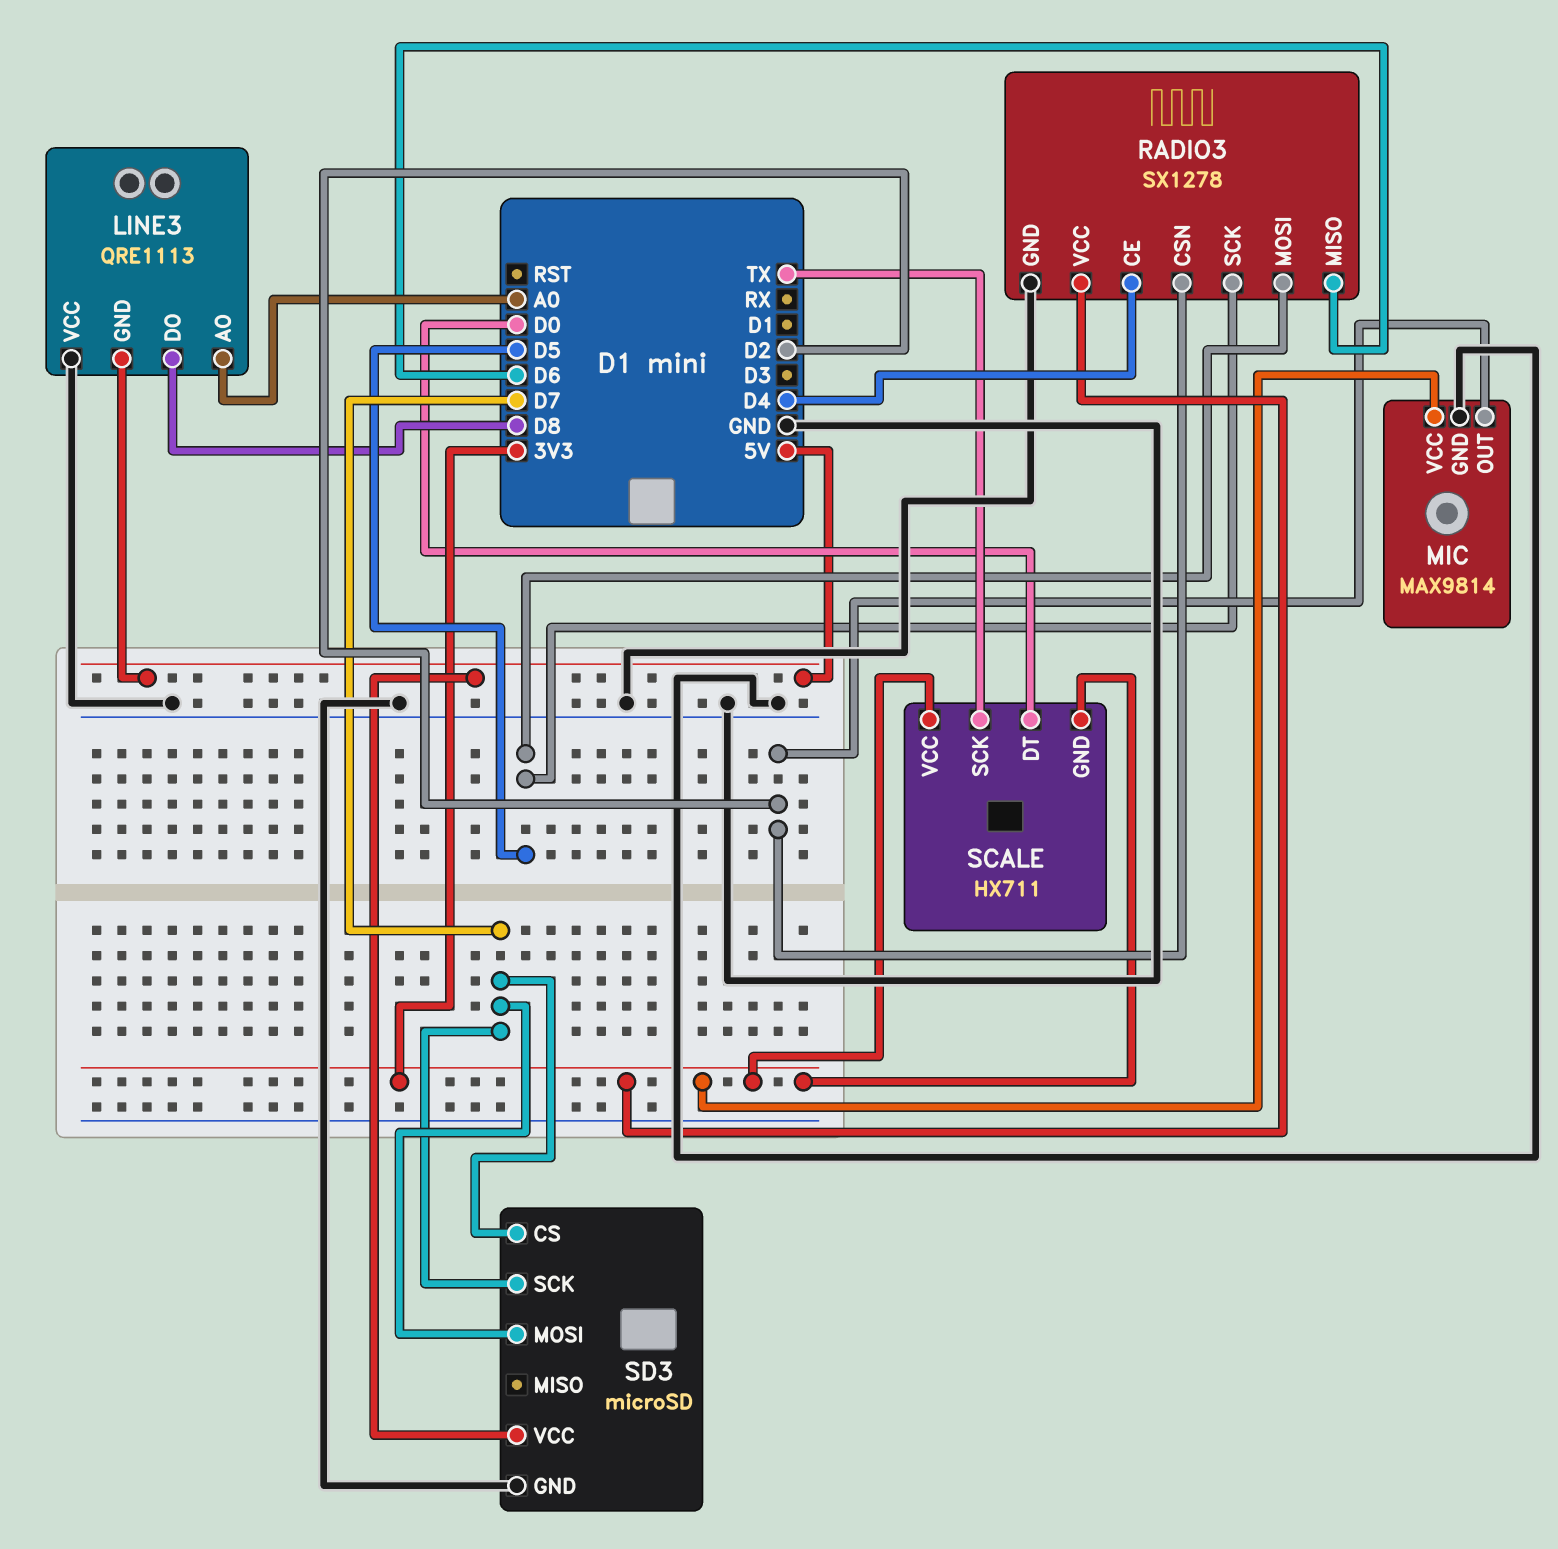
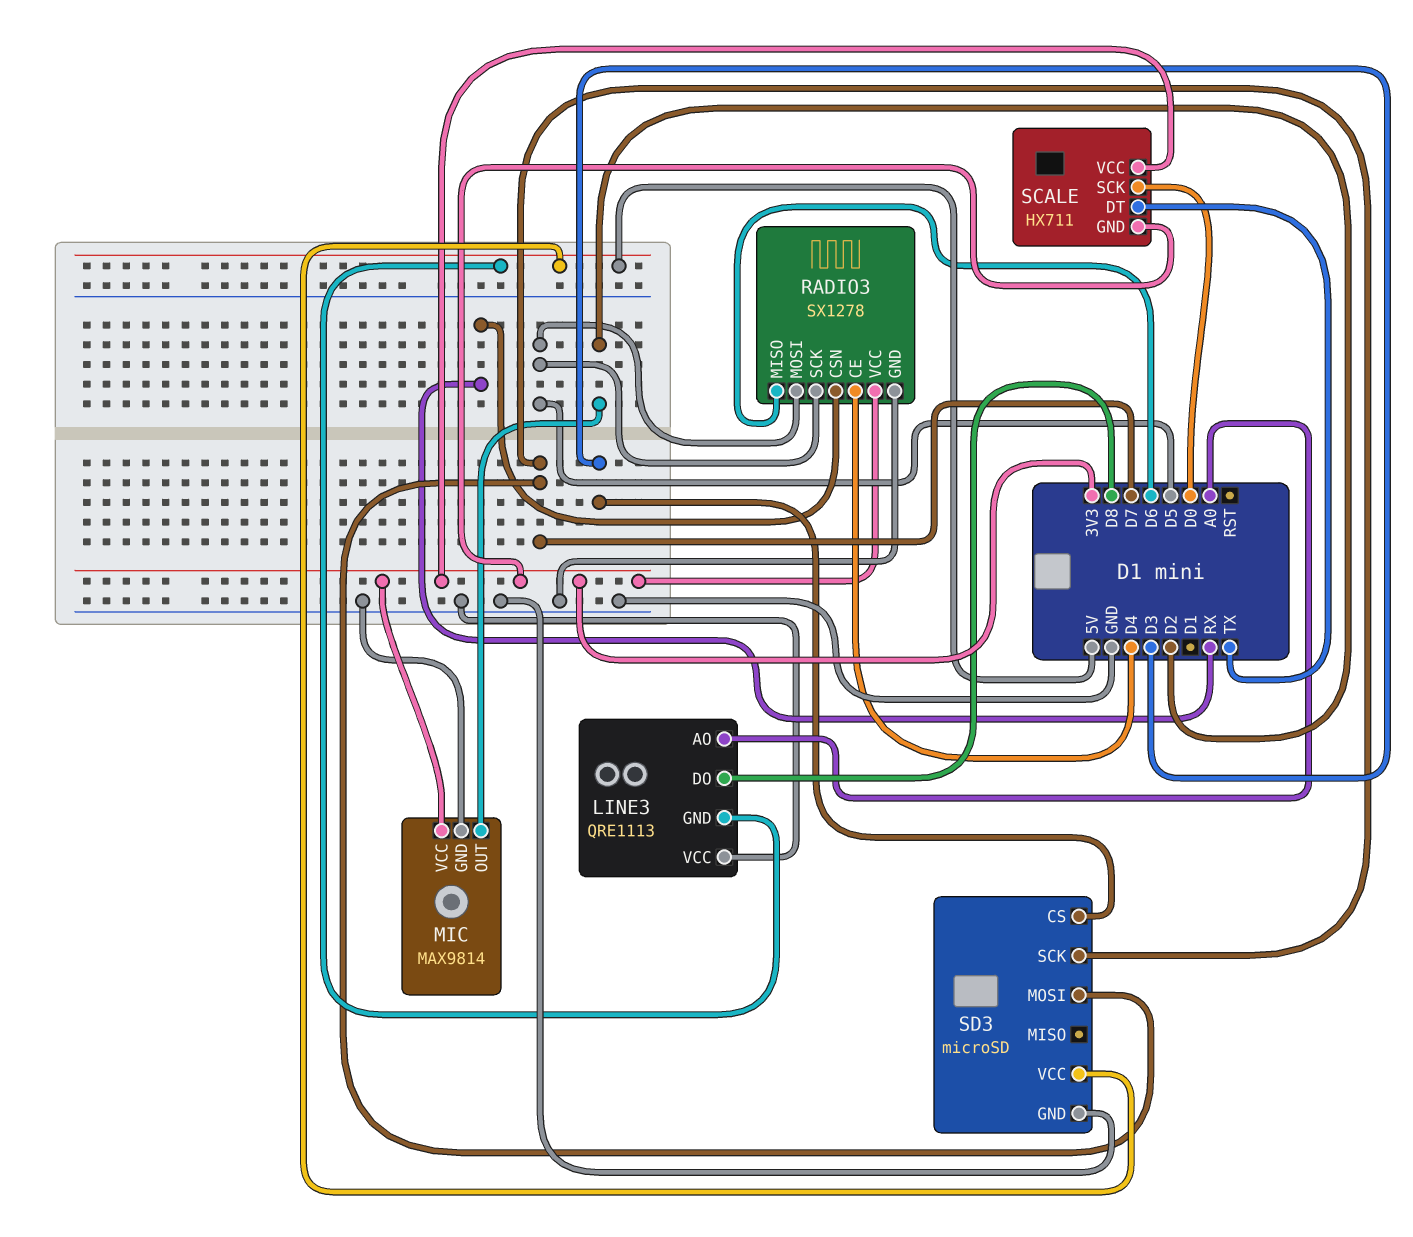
RADIO3 pin CSN: D2 -> RX
SCALE pin DT: D0 -> TX
SCALE pin SCK: TX -> D0
SD3 pin CS: D7 -> D3

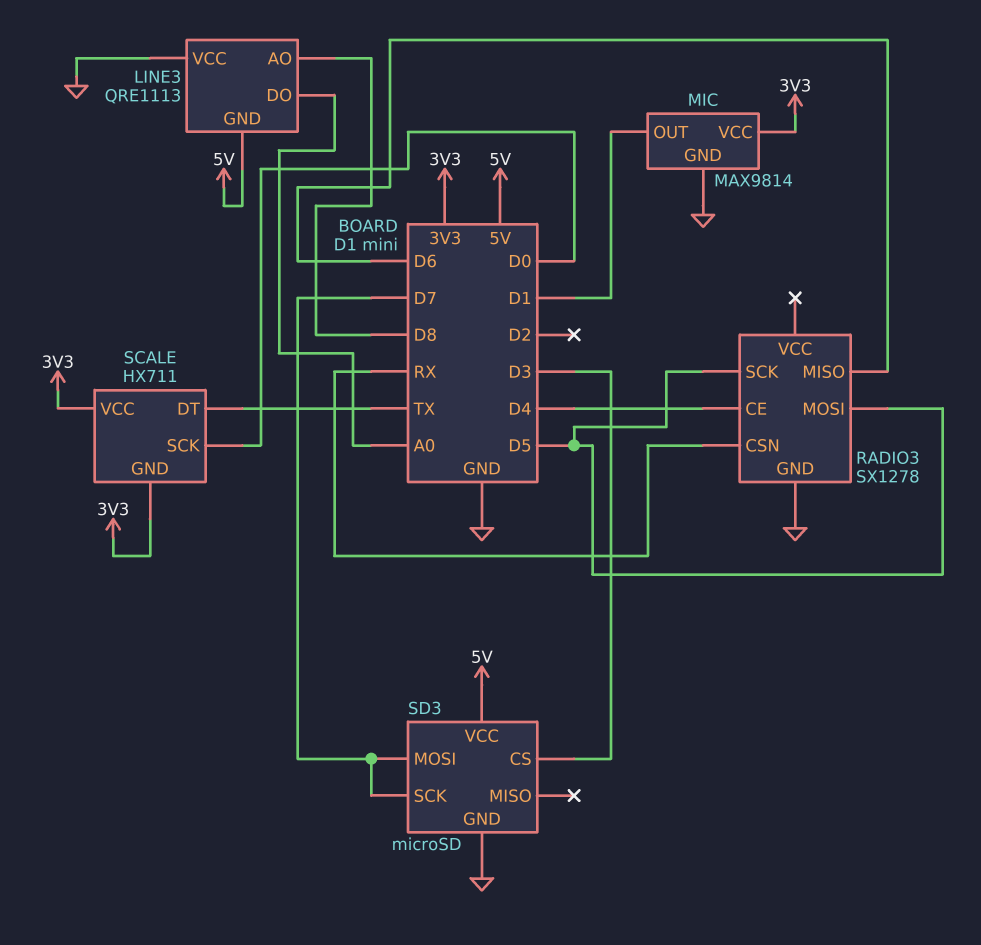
LINE3 pin AO: A0 -> D8
LINE3 pin DO: D8 -> A0
MIC pin OUT: D2 -> D1
RADIO3 pin VCC: 3V3 -> none

